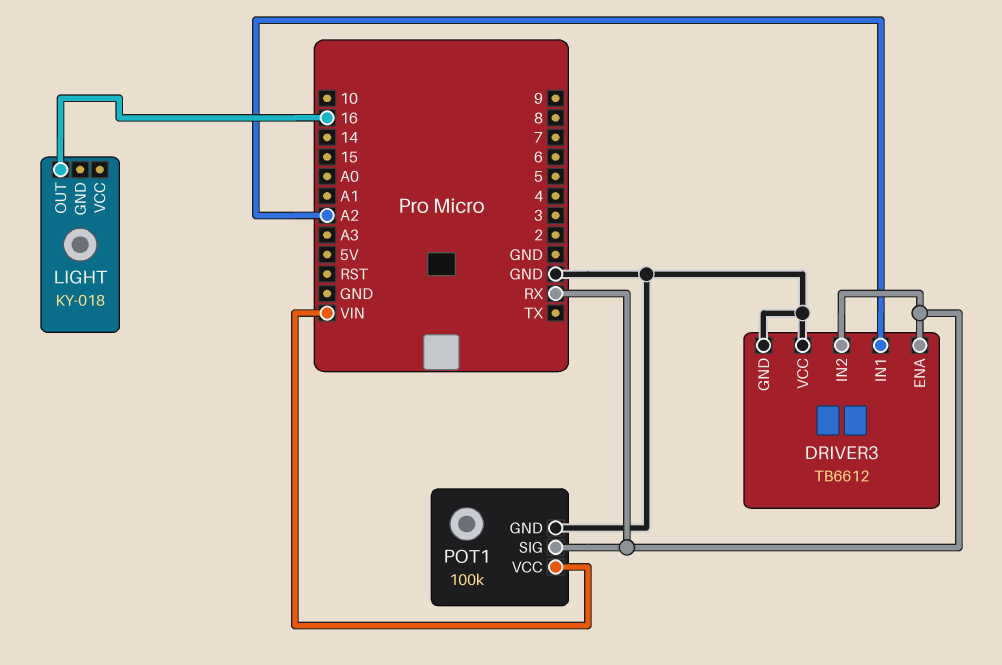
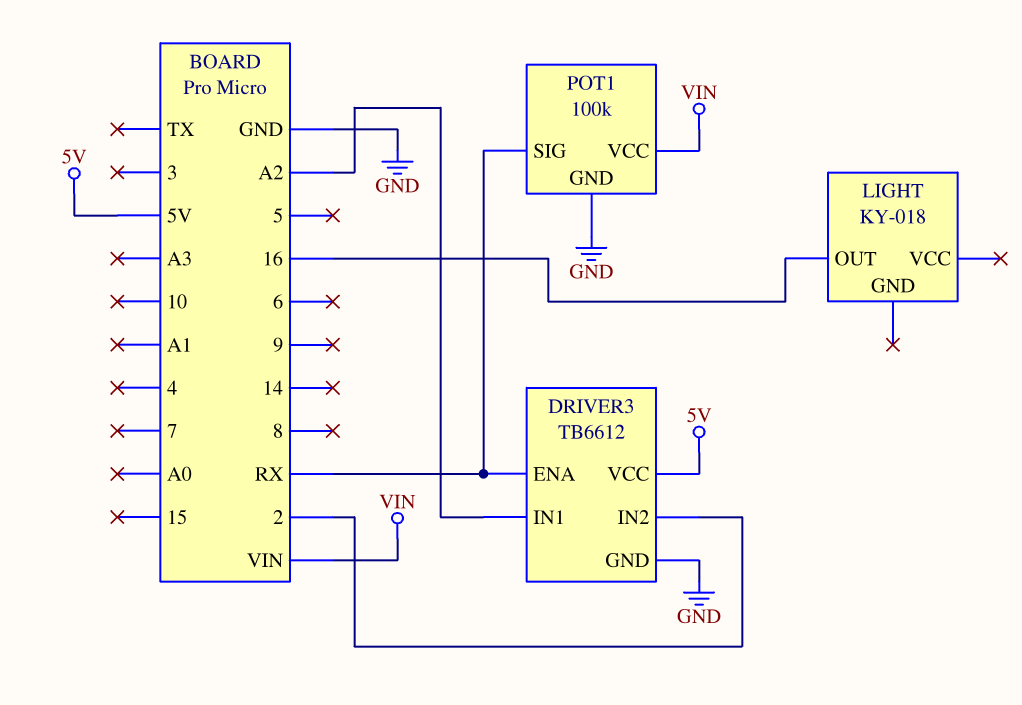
DRIVER3 pin IN2: RX -> 2
DRIVER3 pin VCC: GND -> 5V

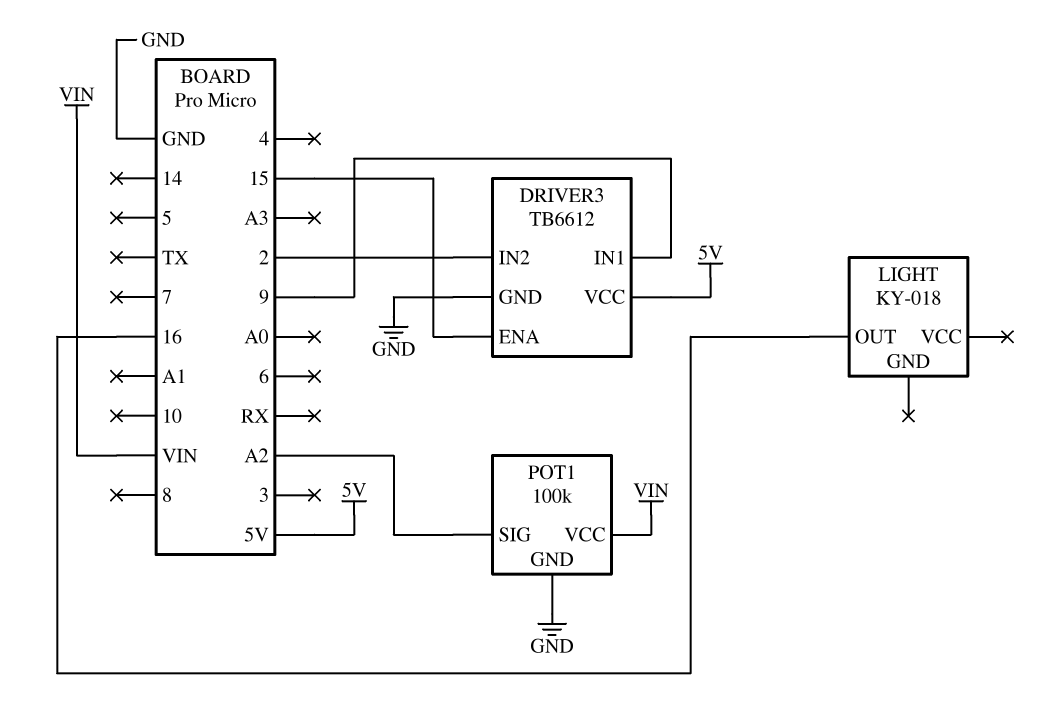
DRIVER3 pin ENA: RX -> 15
DRIVER3 pin IN1: A2 -> 9
POT1 pin SIG: RX -> A2

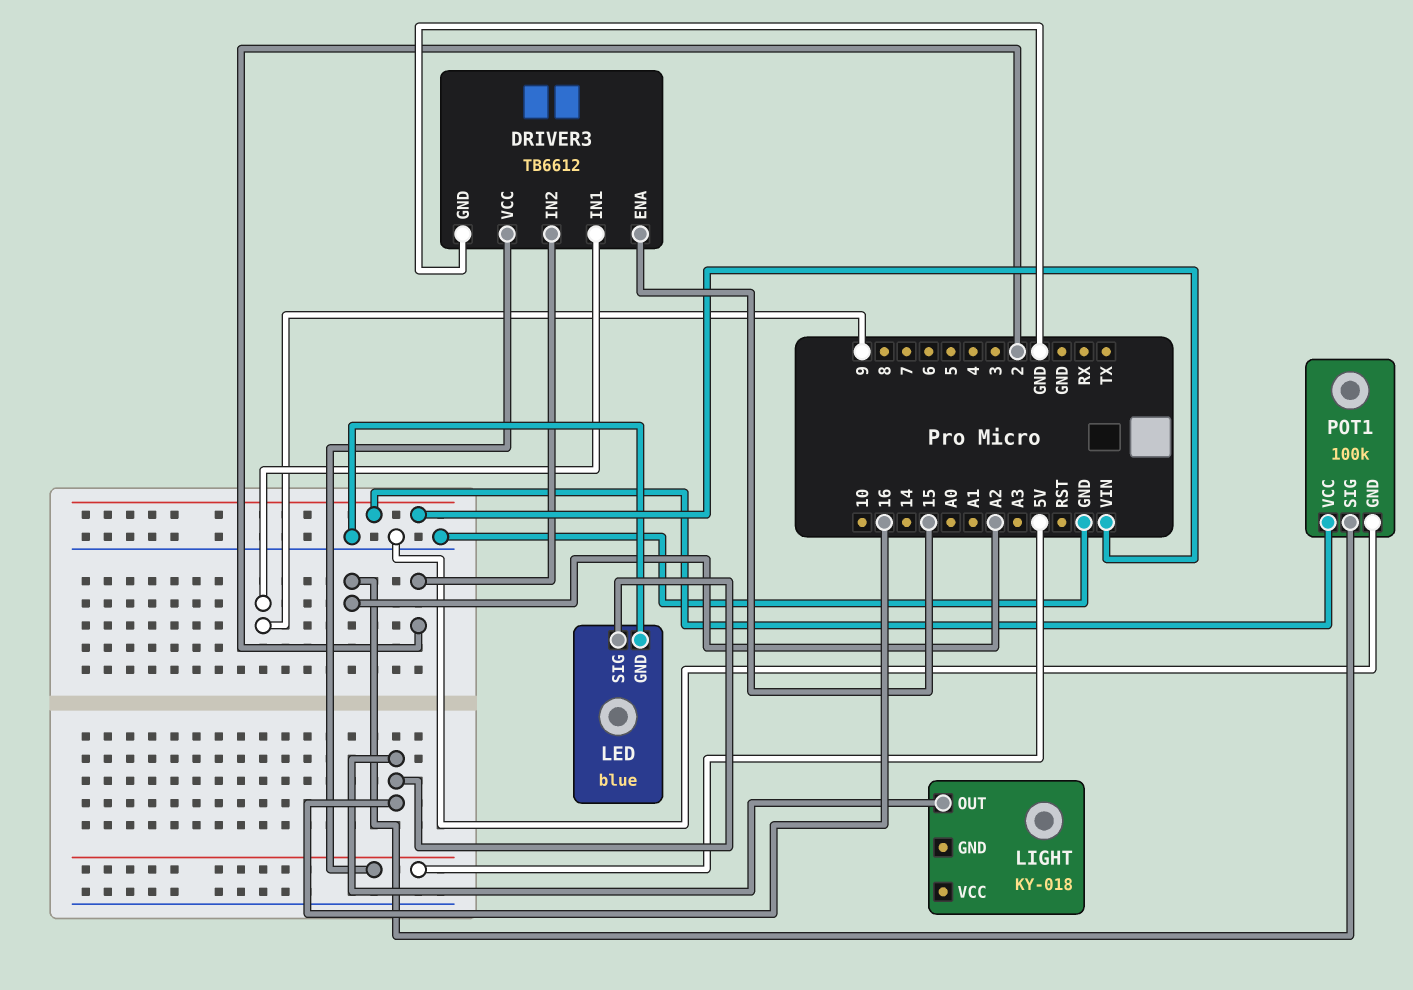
LED: none -> blue
LED pin GND: none -> GND
LED pin SIG: none -> 16

